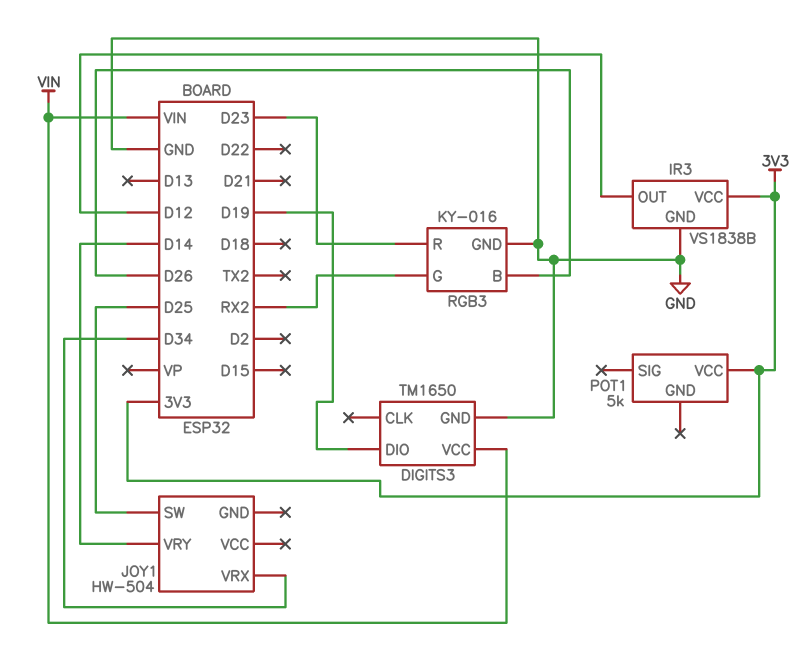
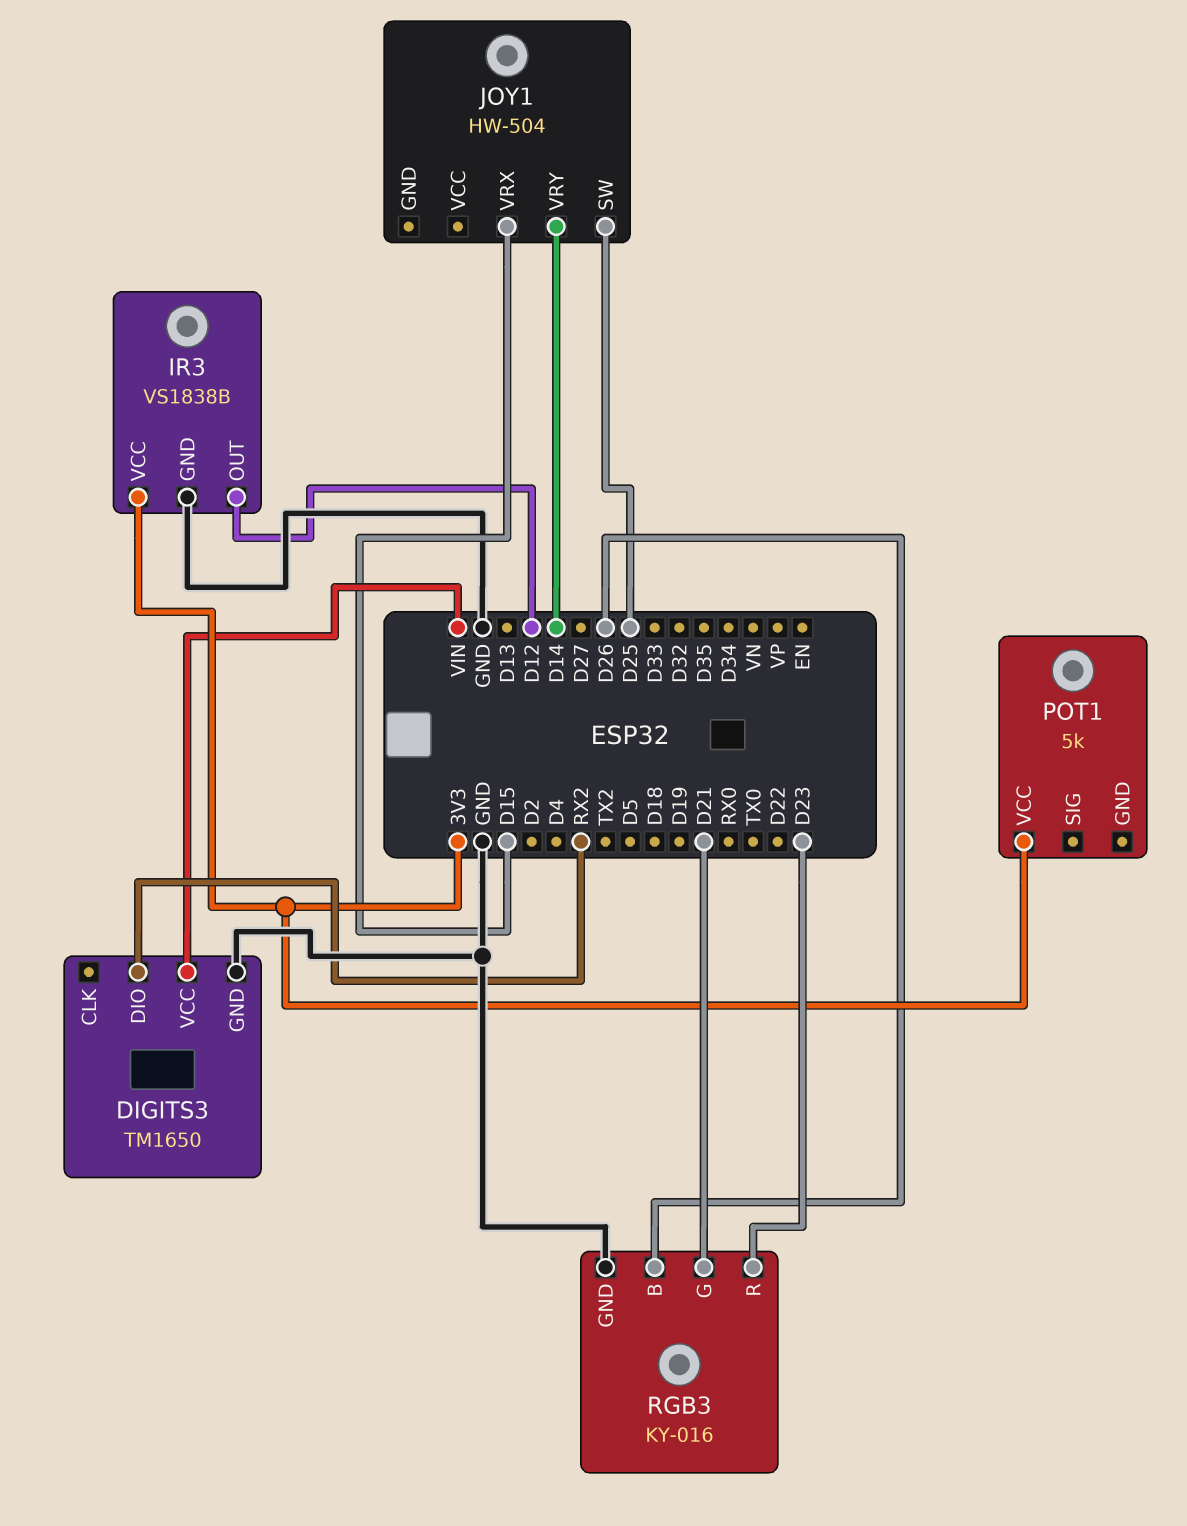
DIGITS3 pin DIO: D19 -> RX2
JOY1 pin VRX: D34 -> D15
RGB3 pin G: RX2 -> D21

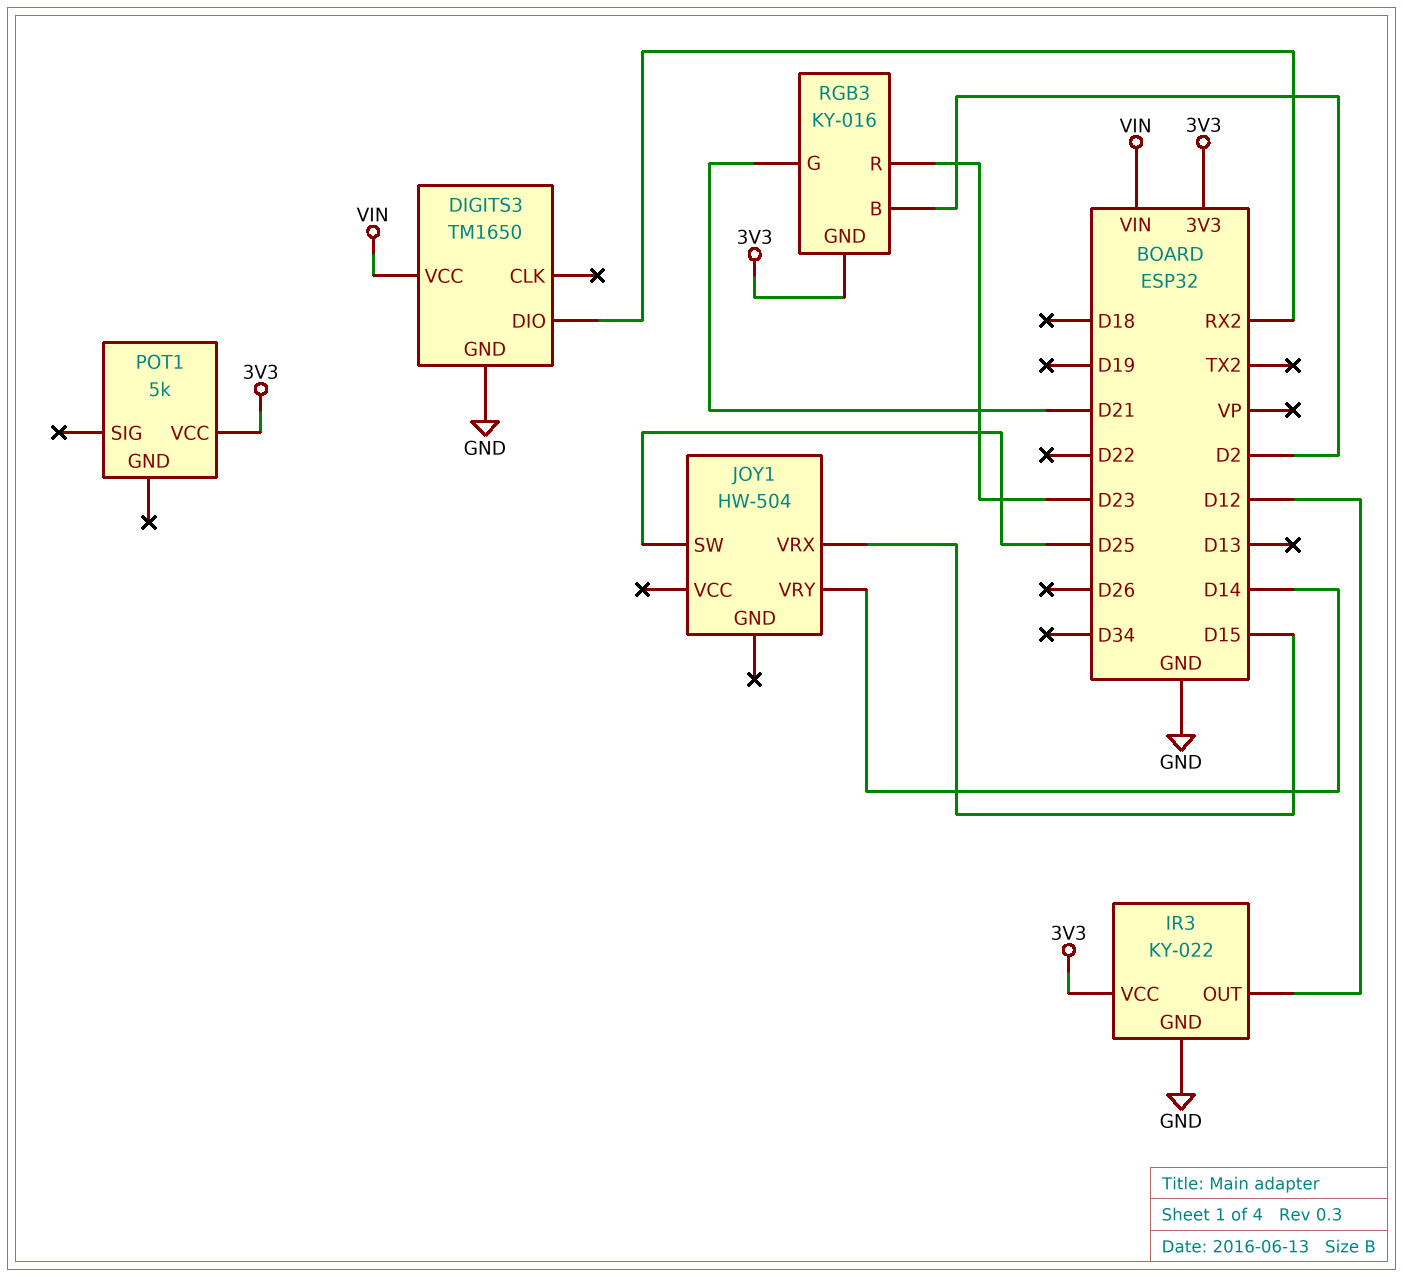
IR3: VS1838B -> KY-022
RGB3 pin B: D26 -> D2
RGB3 pin GND: GND -> 3V3

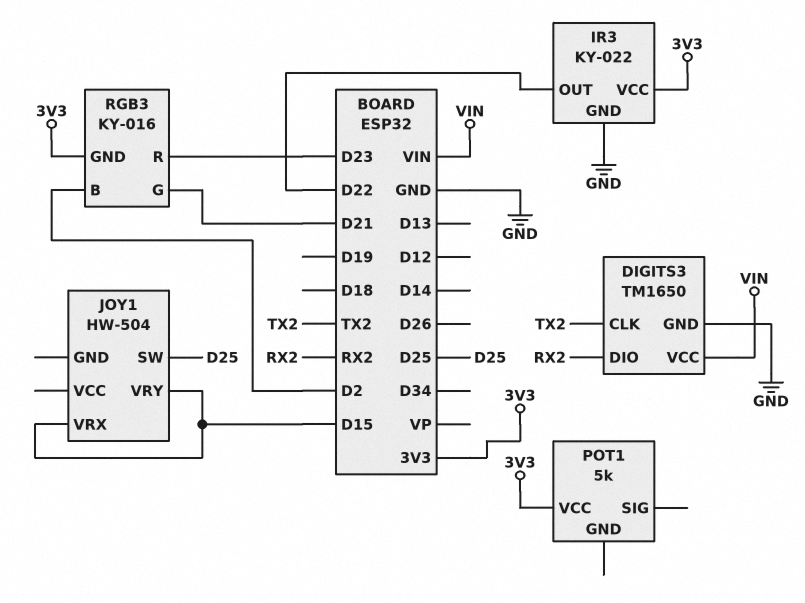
DIGITS3 pin CLK: none -> TX2
IR3 pin OUT: D12 -> D22
JOY1 pin VRY: D14 -> D15

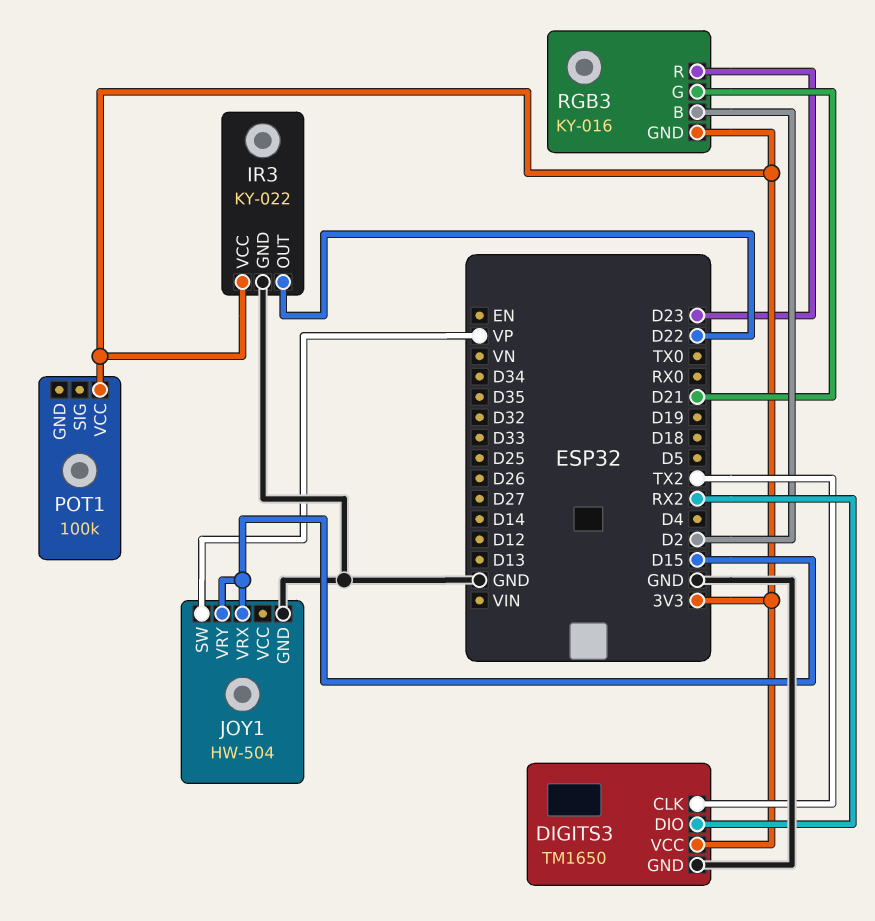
DIGITS3 pin VCC: VIN -> 3V3
JOY1 pin GND: none -> GND
JOY1 pin SW: D25 -> VP
POT1: 5k -> 100k

